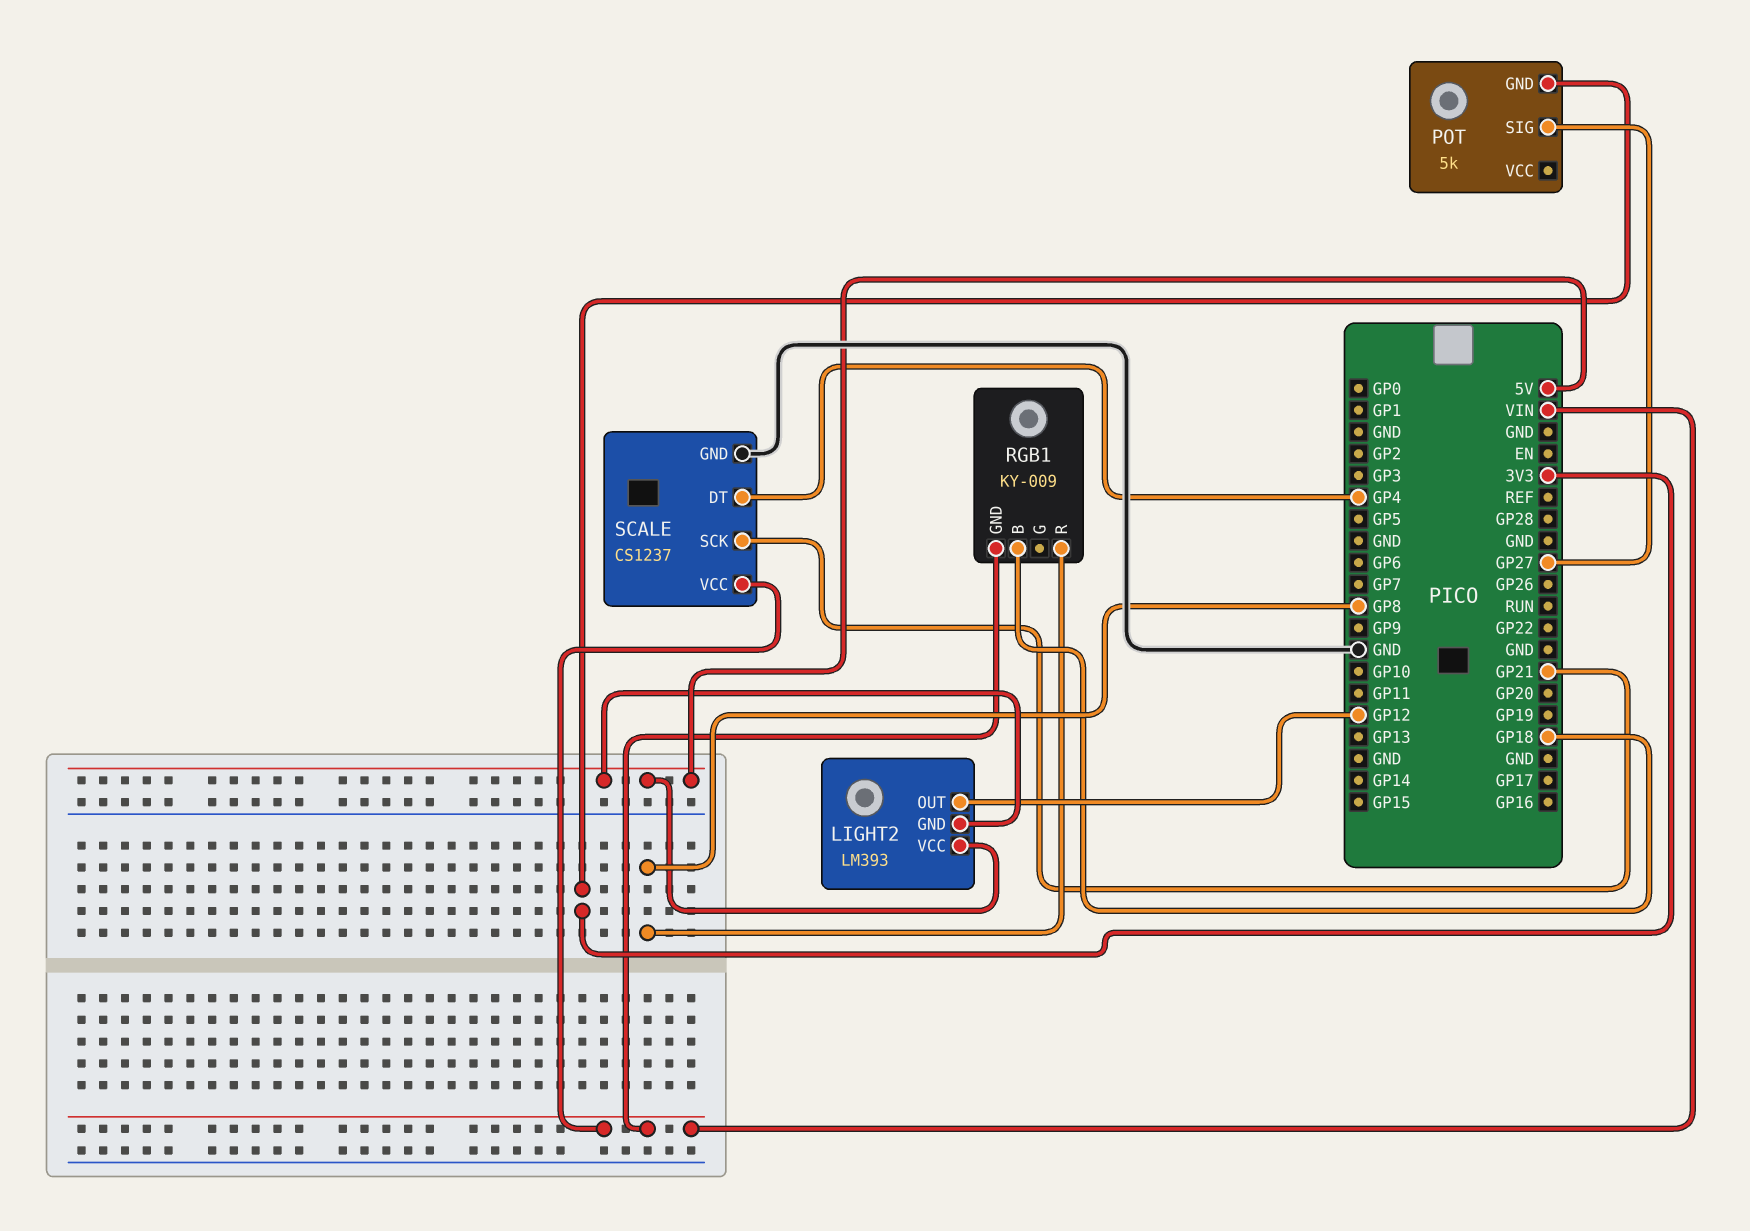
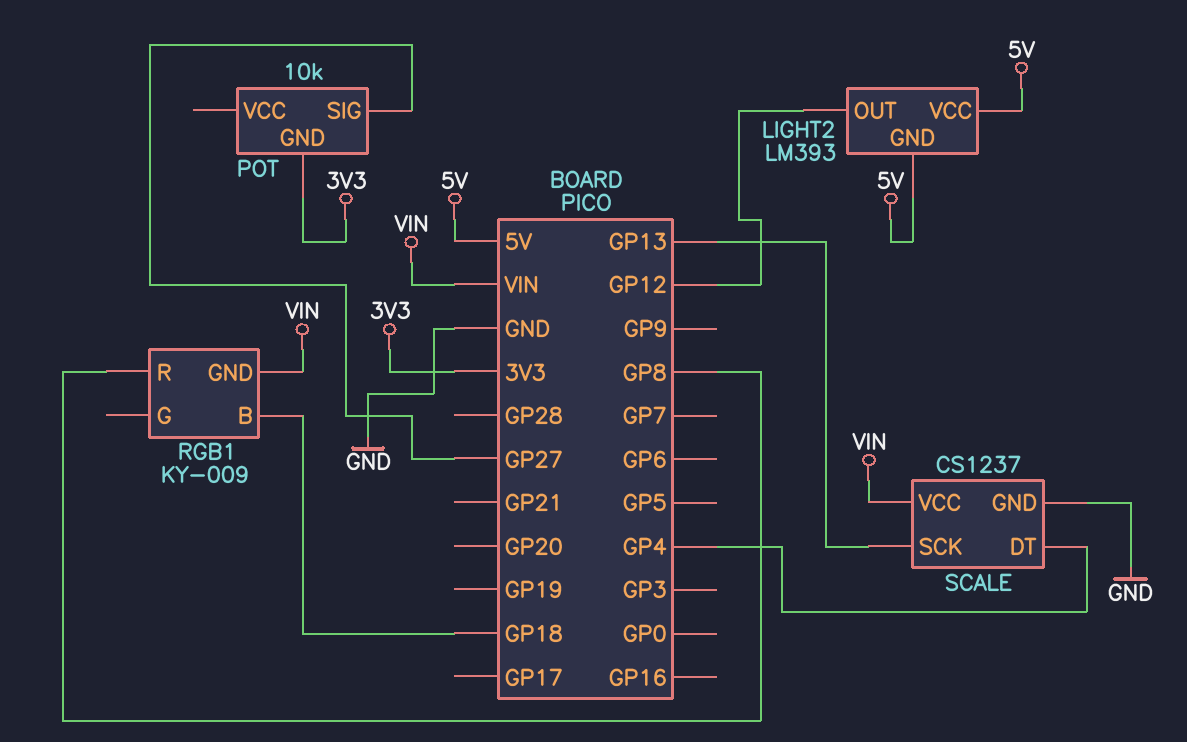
POT: 5k -> 10k
SCALE pin SCK: GP21 -> GP13

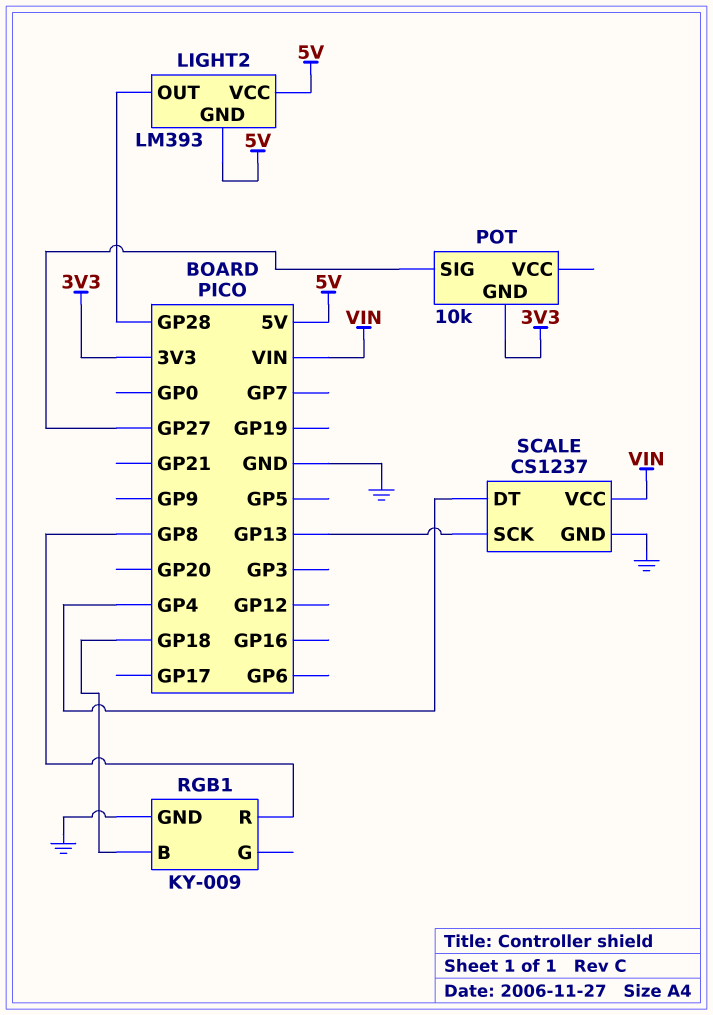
LIGHT2 pin OUT: GP12 -> GP28
RGB1 pin GND: VIN -> GND

